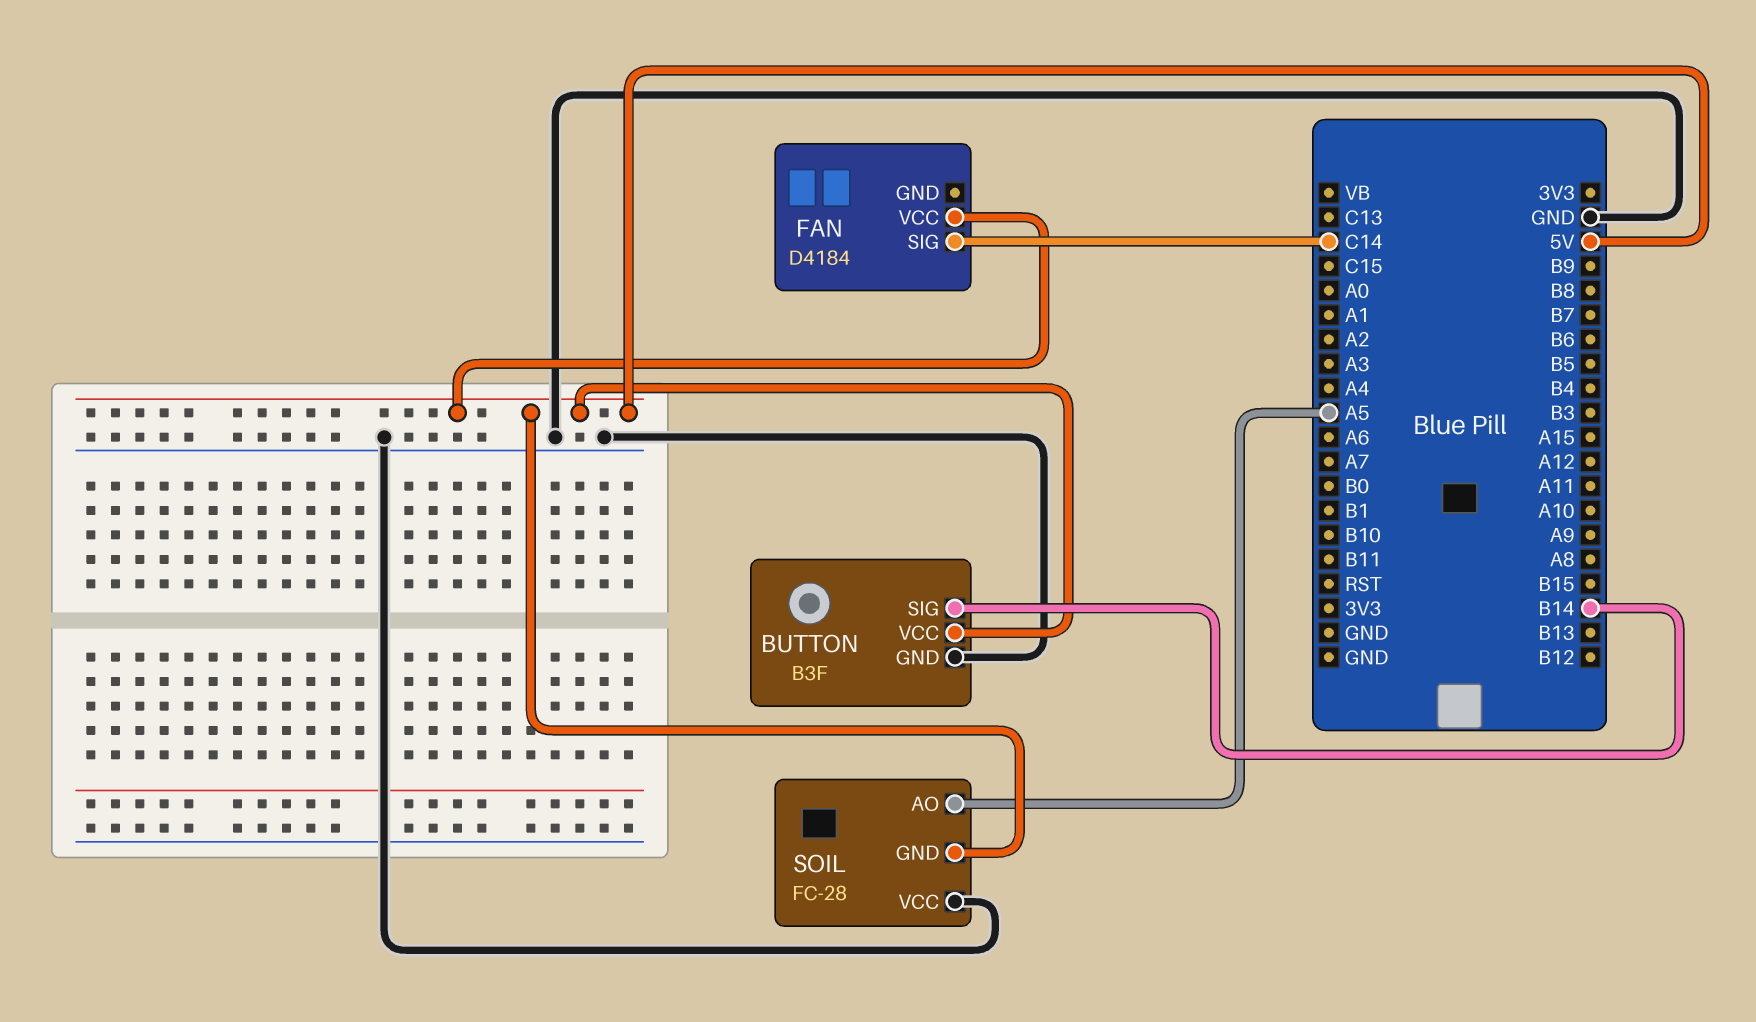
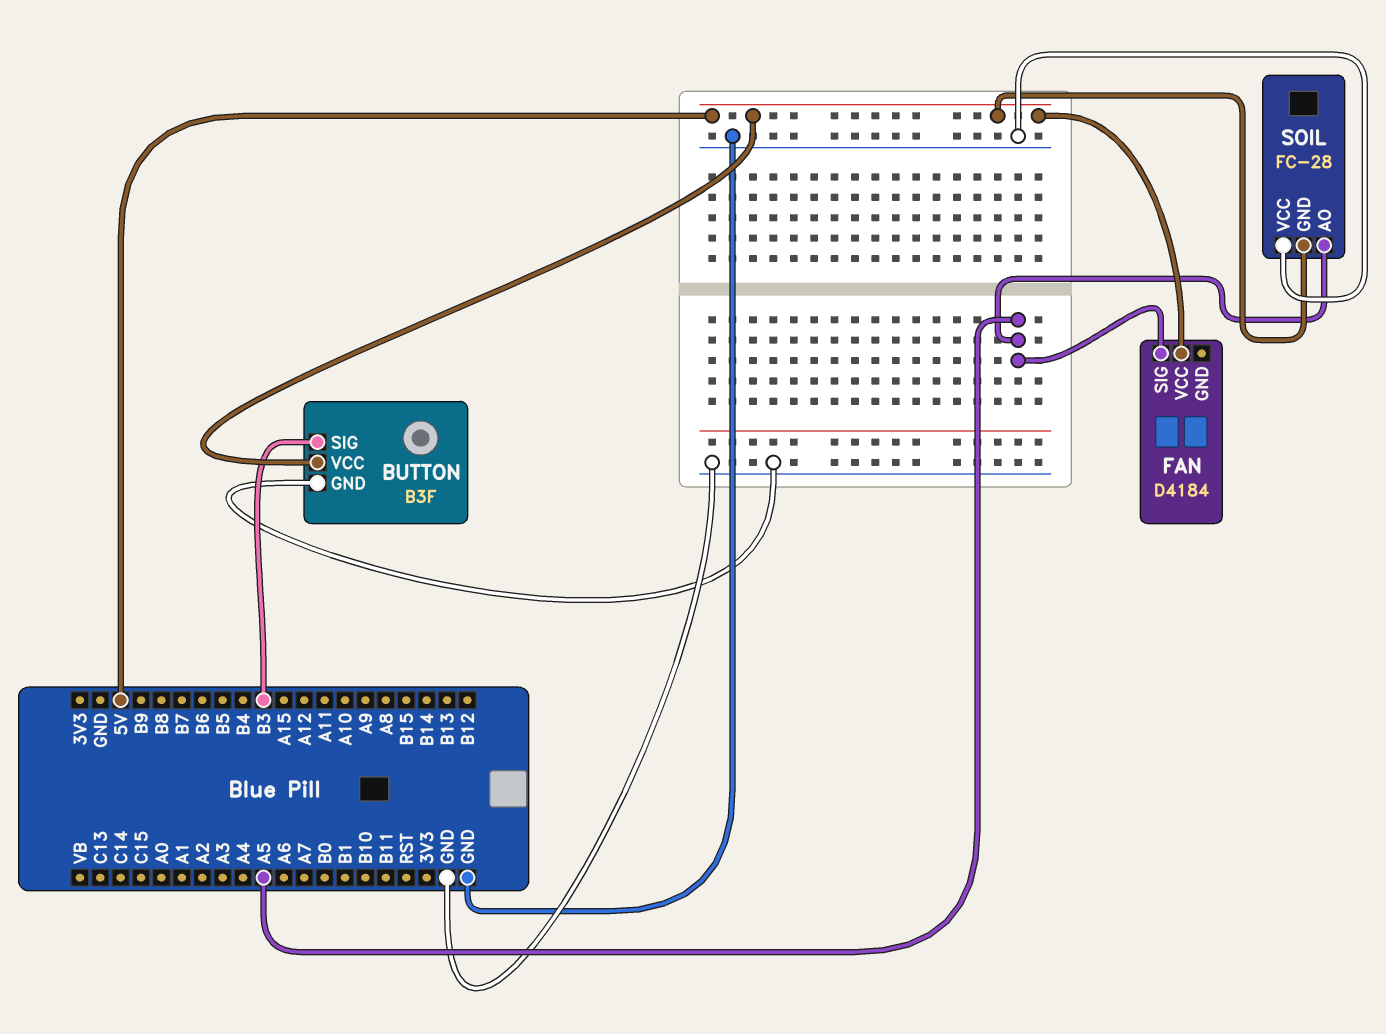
BUTTON pin SIG: B14 -> B3
FAN pin SIG: C14 -> A5

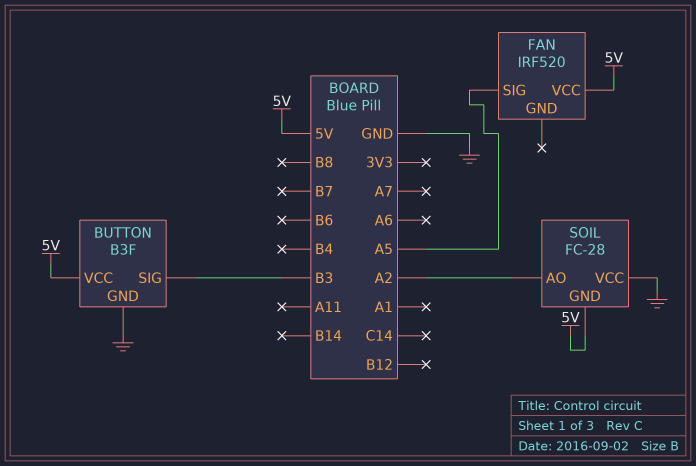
FAN: D4184 -> IRF520
SOIL pin AO: A5 -> A2

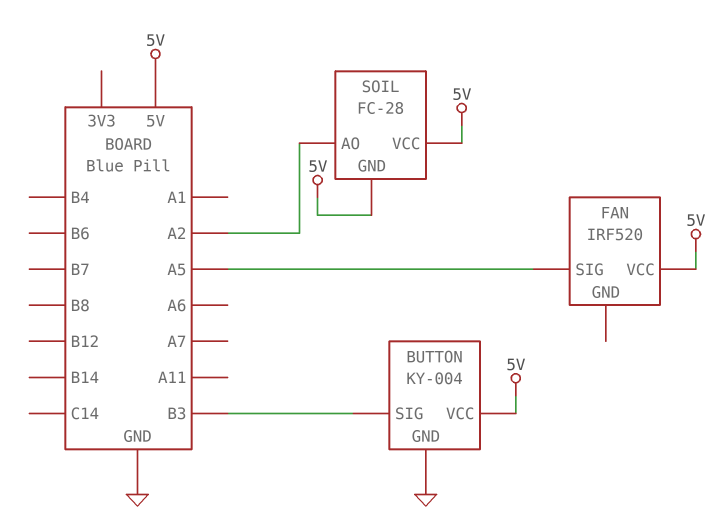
BUTTON: B3F -> KY-004
SOIL pin VCC: GND -> 5V

